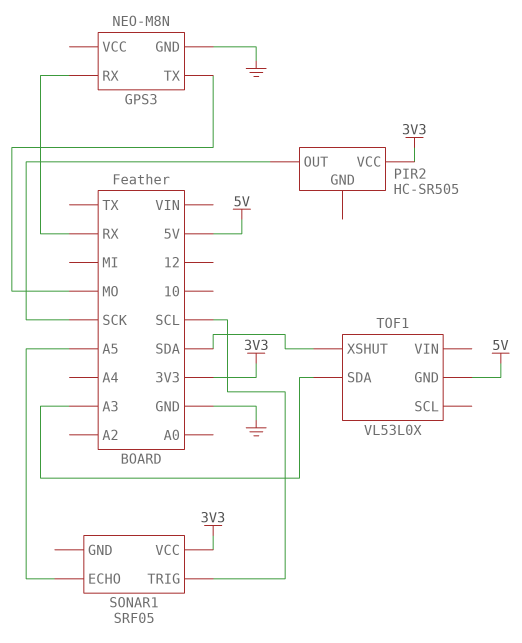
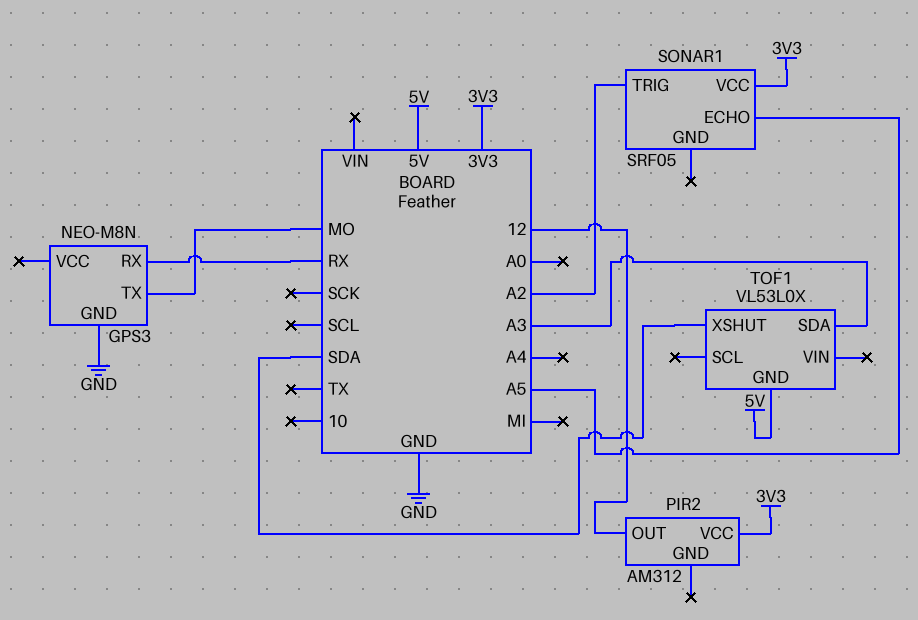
PIR2: HC-SR505 -> AM312
PIR2 pin OUT: SCK -> 12
SONAR1 pin TRIG: SCL -> A2

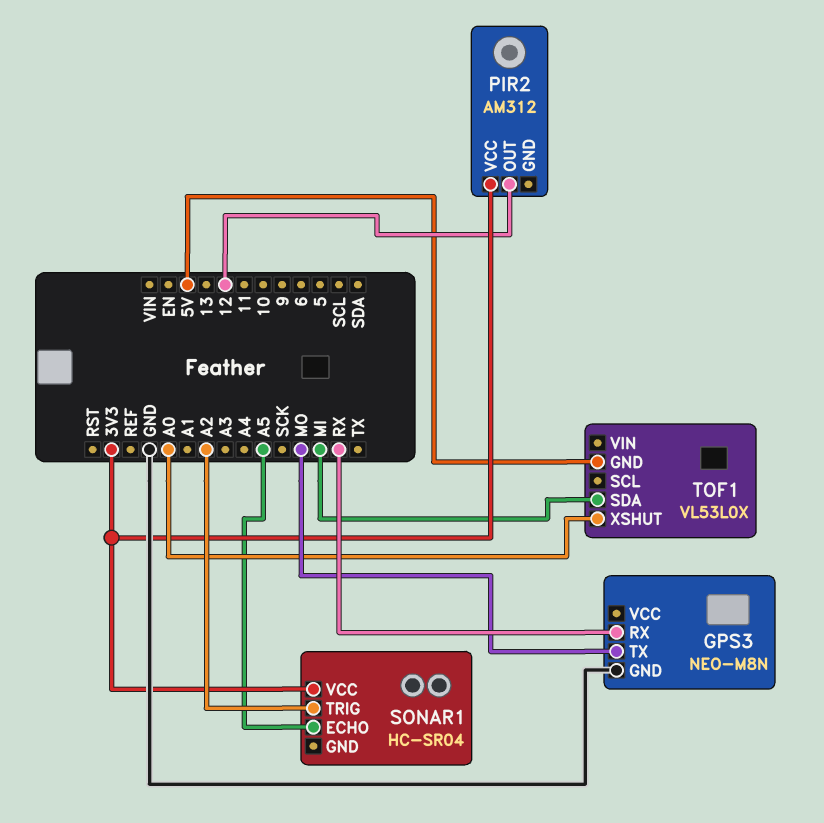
SONAR1: SRF05 -> HC-SR04
TOF1 pin SDA: A3 -> MI
TOF1 pin XSHUT: SDA -> A0

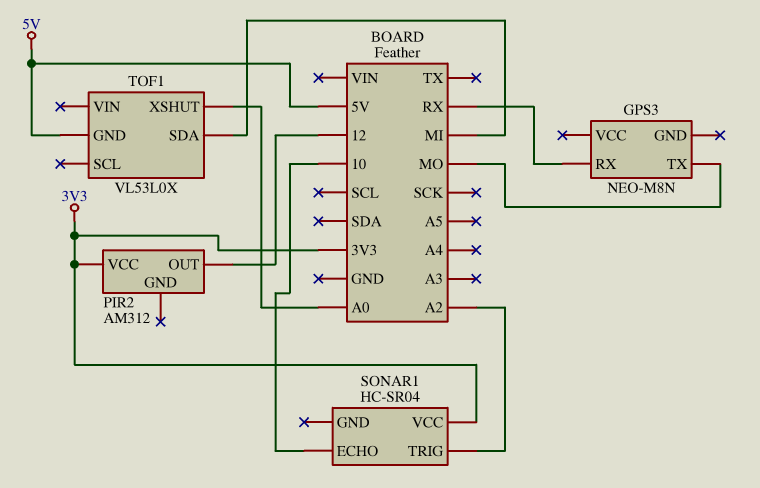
GPS3 pin GND: GND -> none
SONAR1 pin ECHO: A5 -> 10

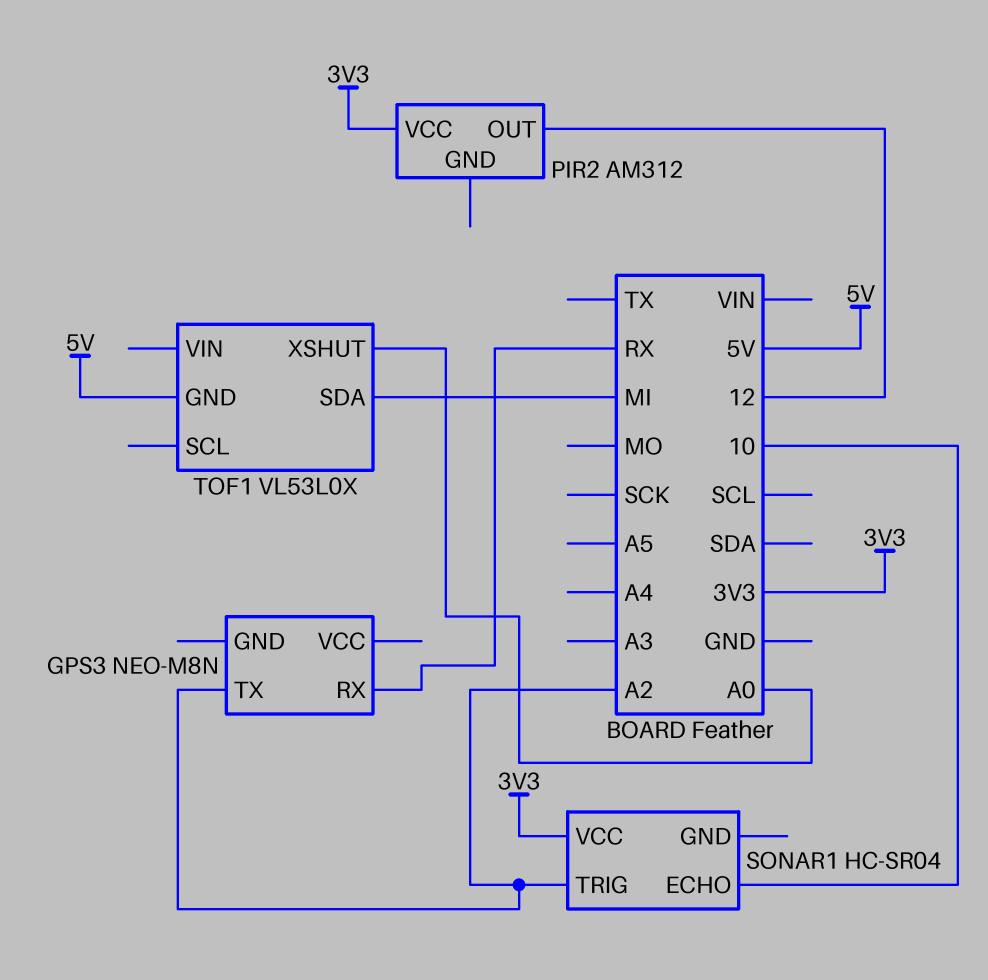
GPS3 pin TX: MO -> A2

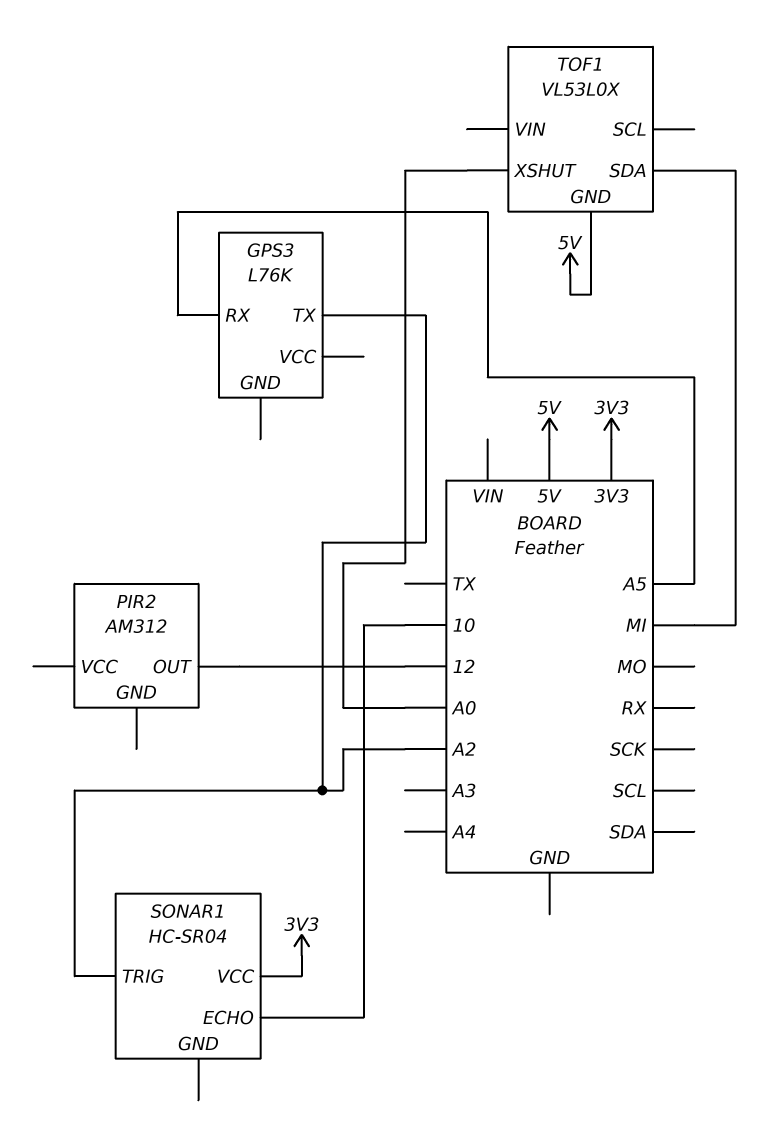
GPS3: NEO-M8N -> L76K
GPS3 pin RX: RX -> A5
PIR2 pin VCC: 3V3 -> none

